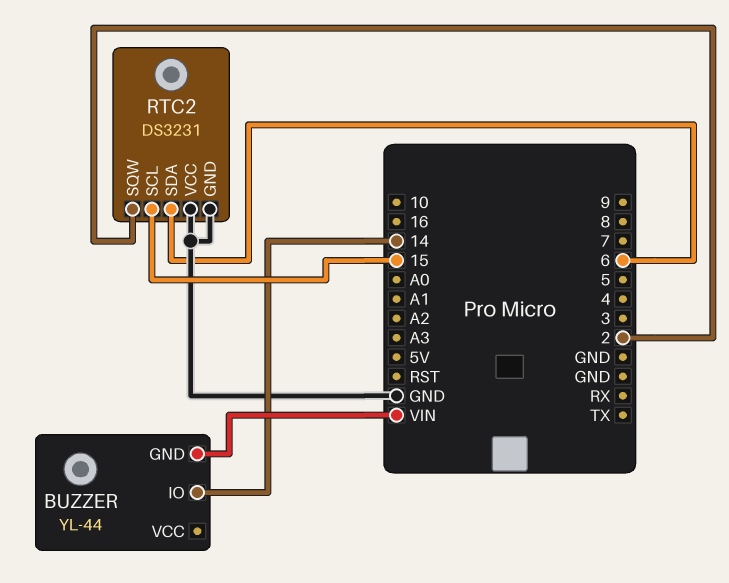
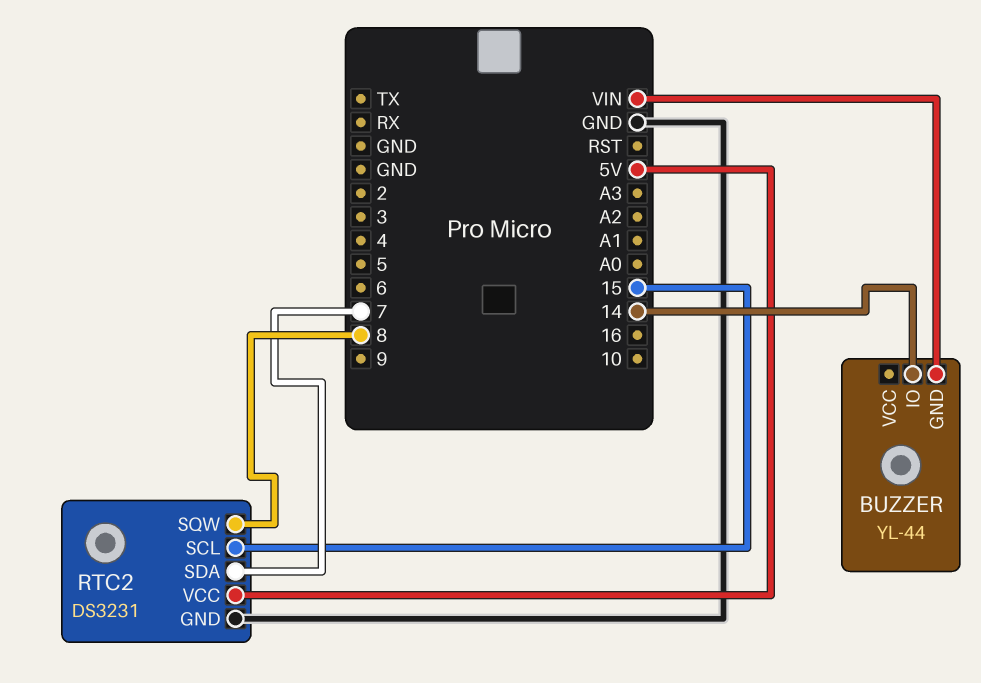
RTC2 pin SDA: 6 -> 7
RTC2 pin SQW: 2 -> 8
RTC2 pin VCC: GND -> 5V

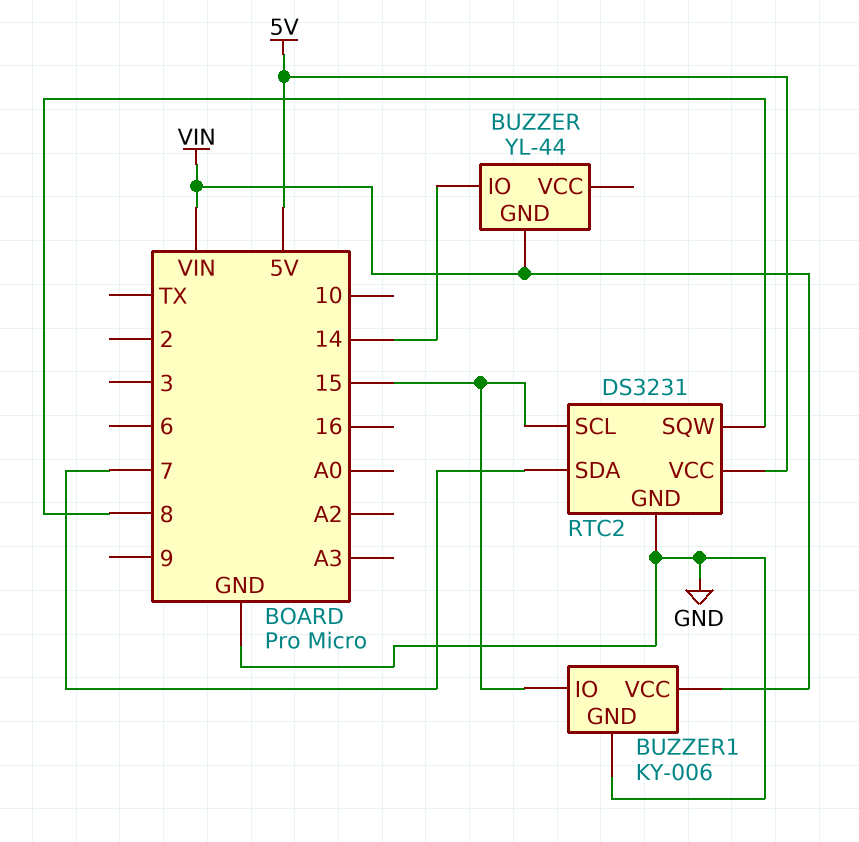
BUZZER1: none -> KY-006
BUZZER1 pin GND: none -> GND
BUZZER1 pin IO: none -> 15
BUZZER1 pin VCC: none -> VIN

